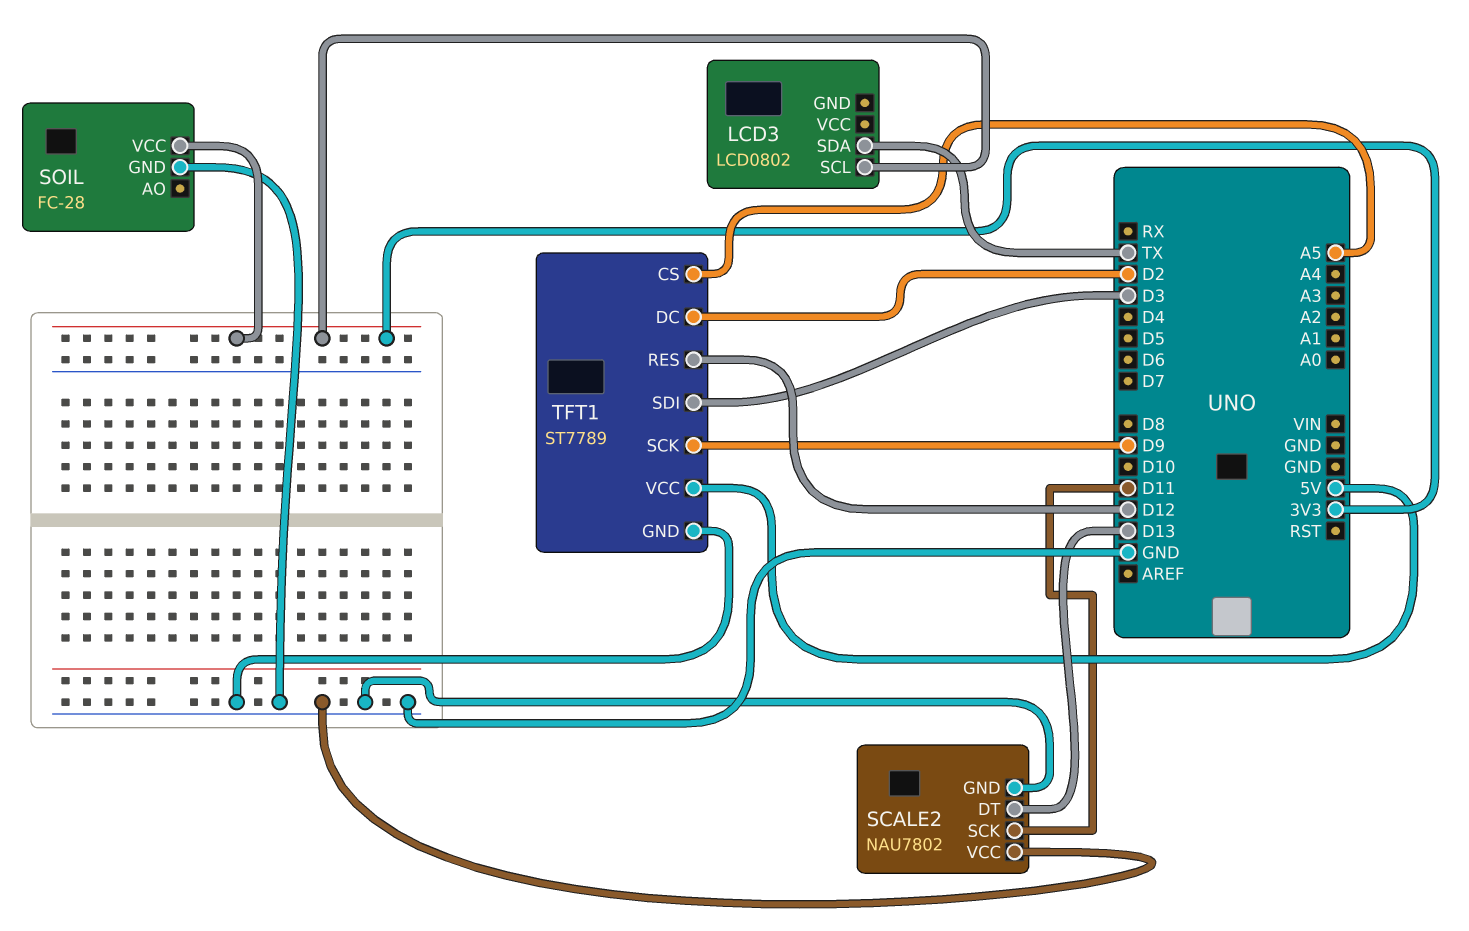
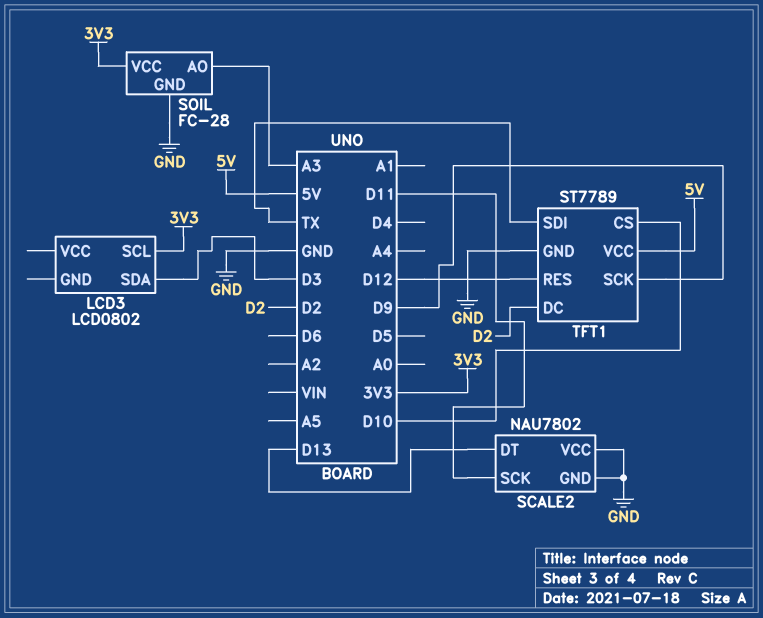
LCD3 pin SDA: TX -> D3
SOIL pin AO: none -> A3
TFT1 pin CS: A5 -> D10
TFT1 pin SDI: D3 -> TX

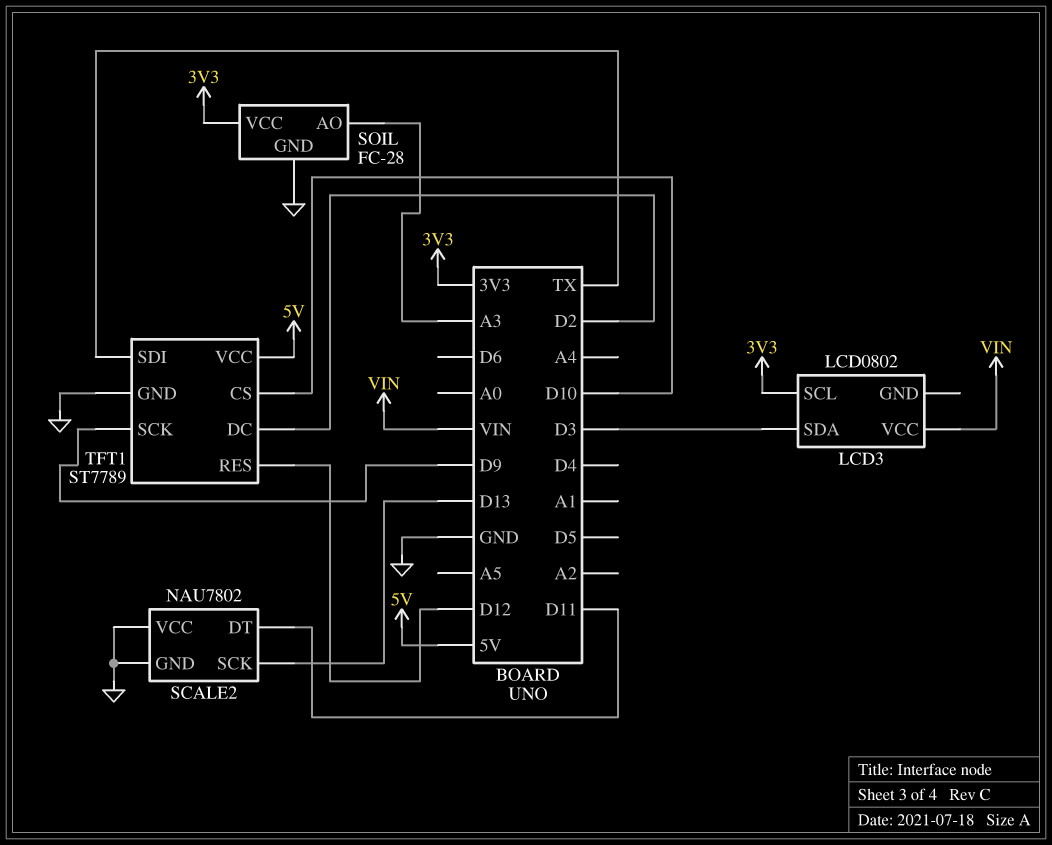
LCD3 pin VCC: none -> VIN
SCALE2 pin DT: D13 -> D11
SCALE2 pin SCK: D11 -> D13

